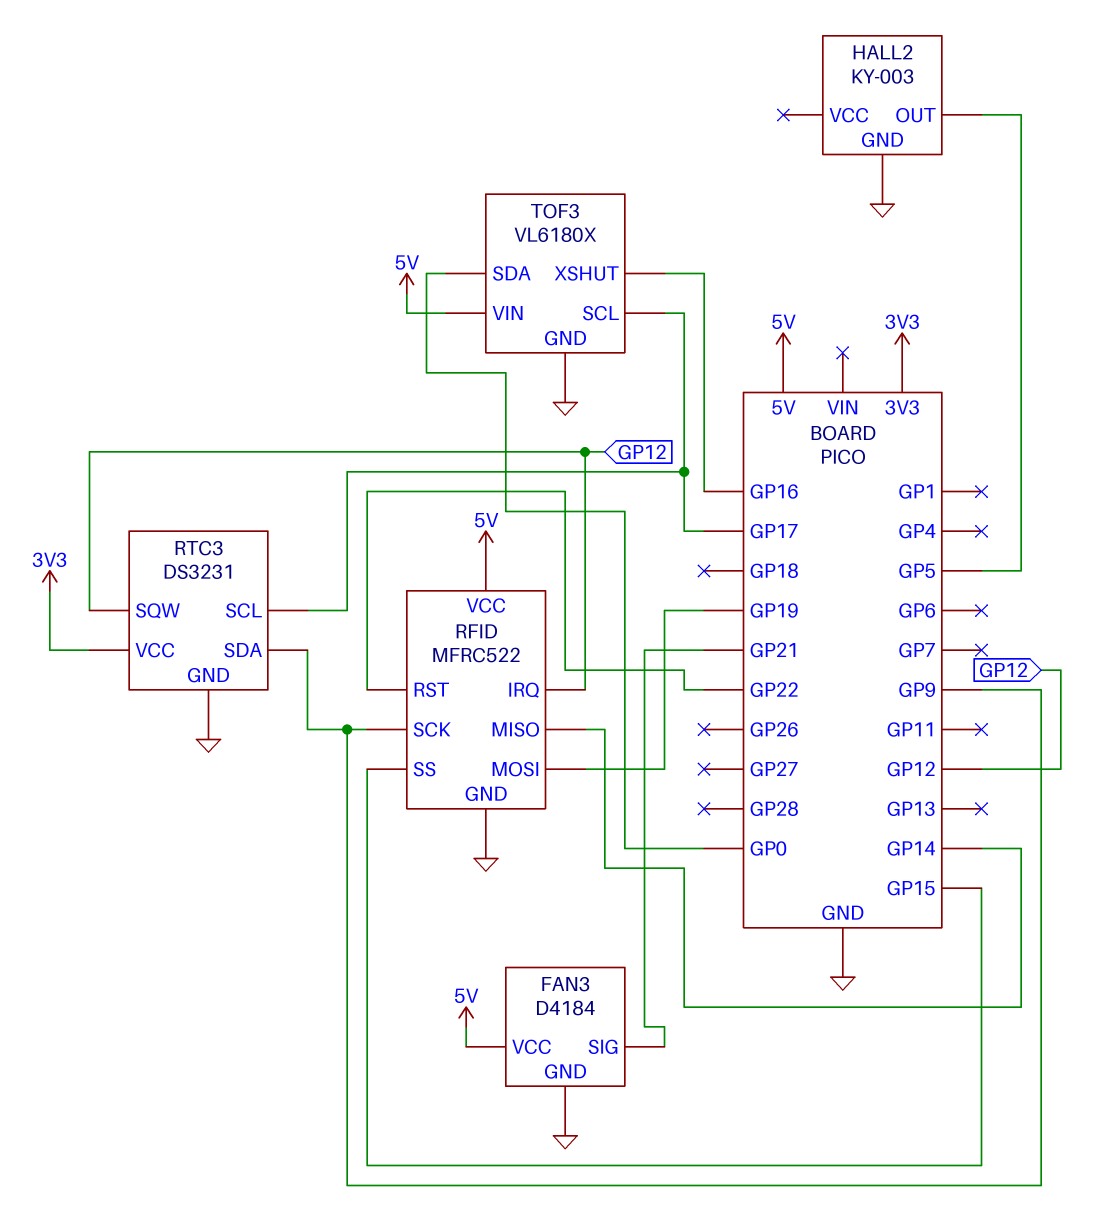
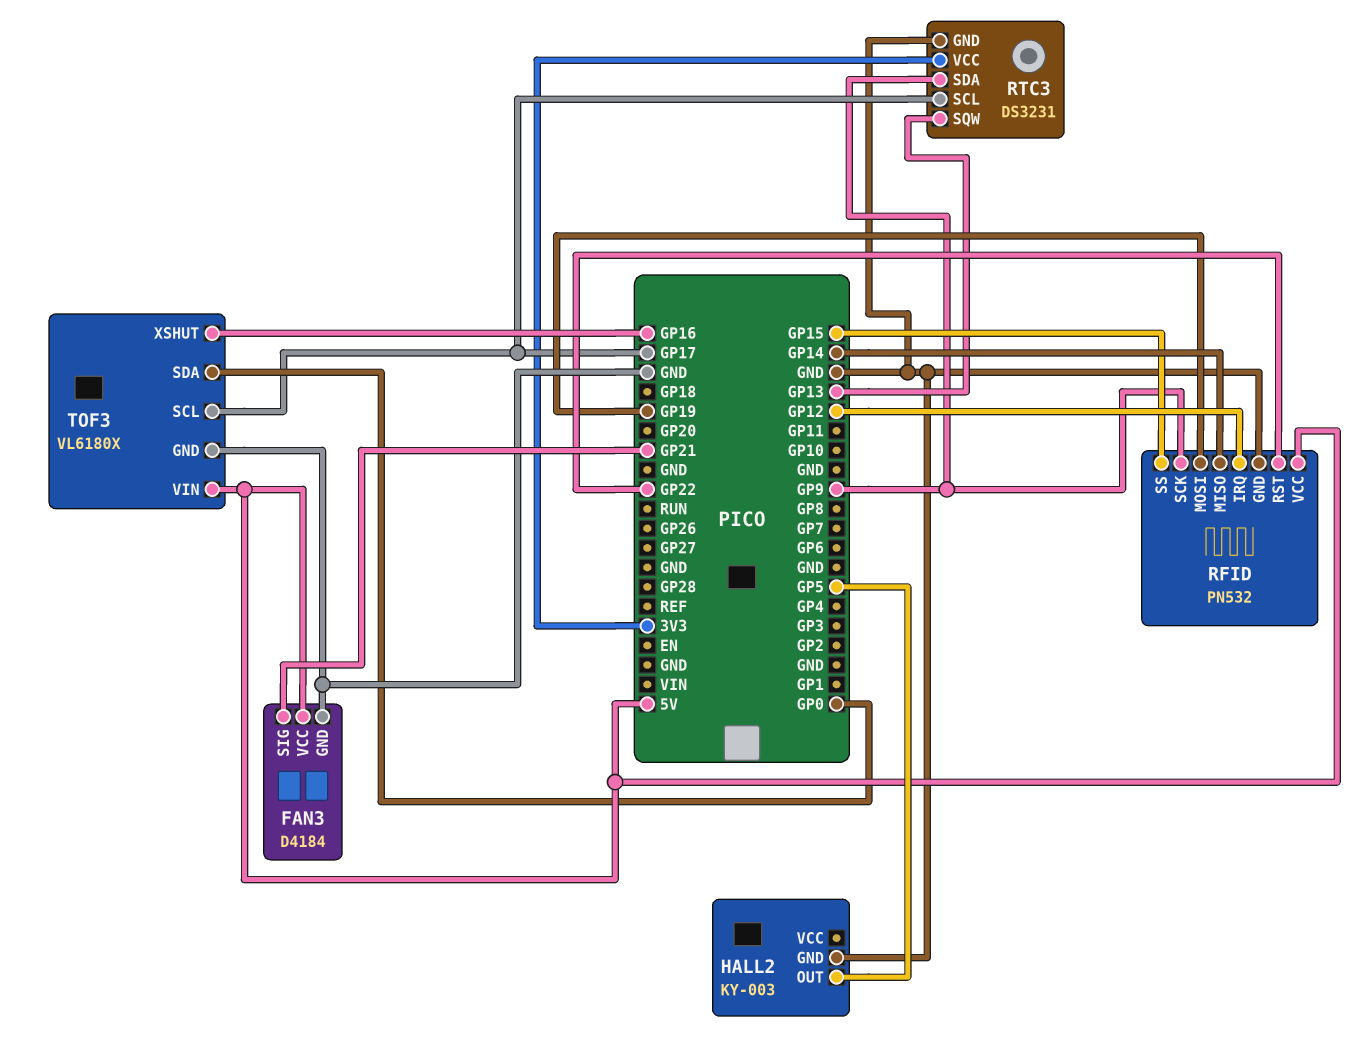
RFID: MFRC522 -> PN532
RTC3 pin SQW: GP12 -> GP13

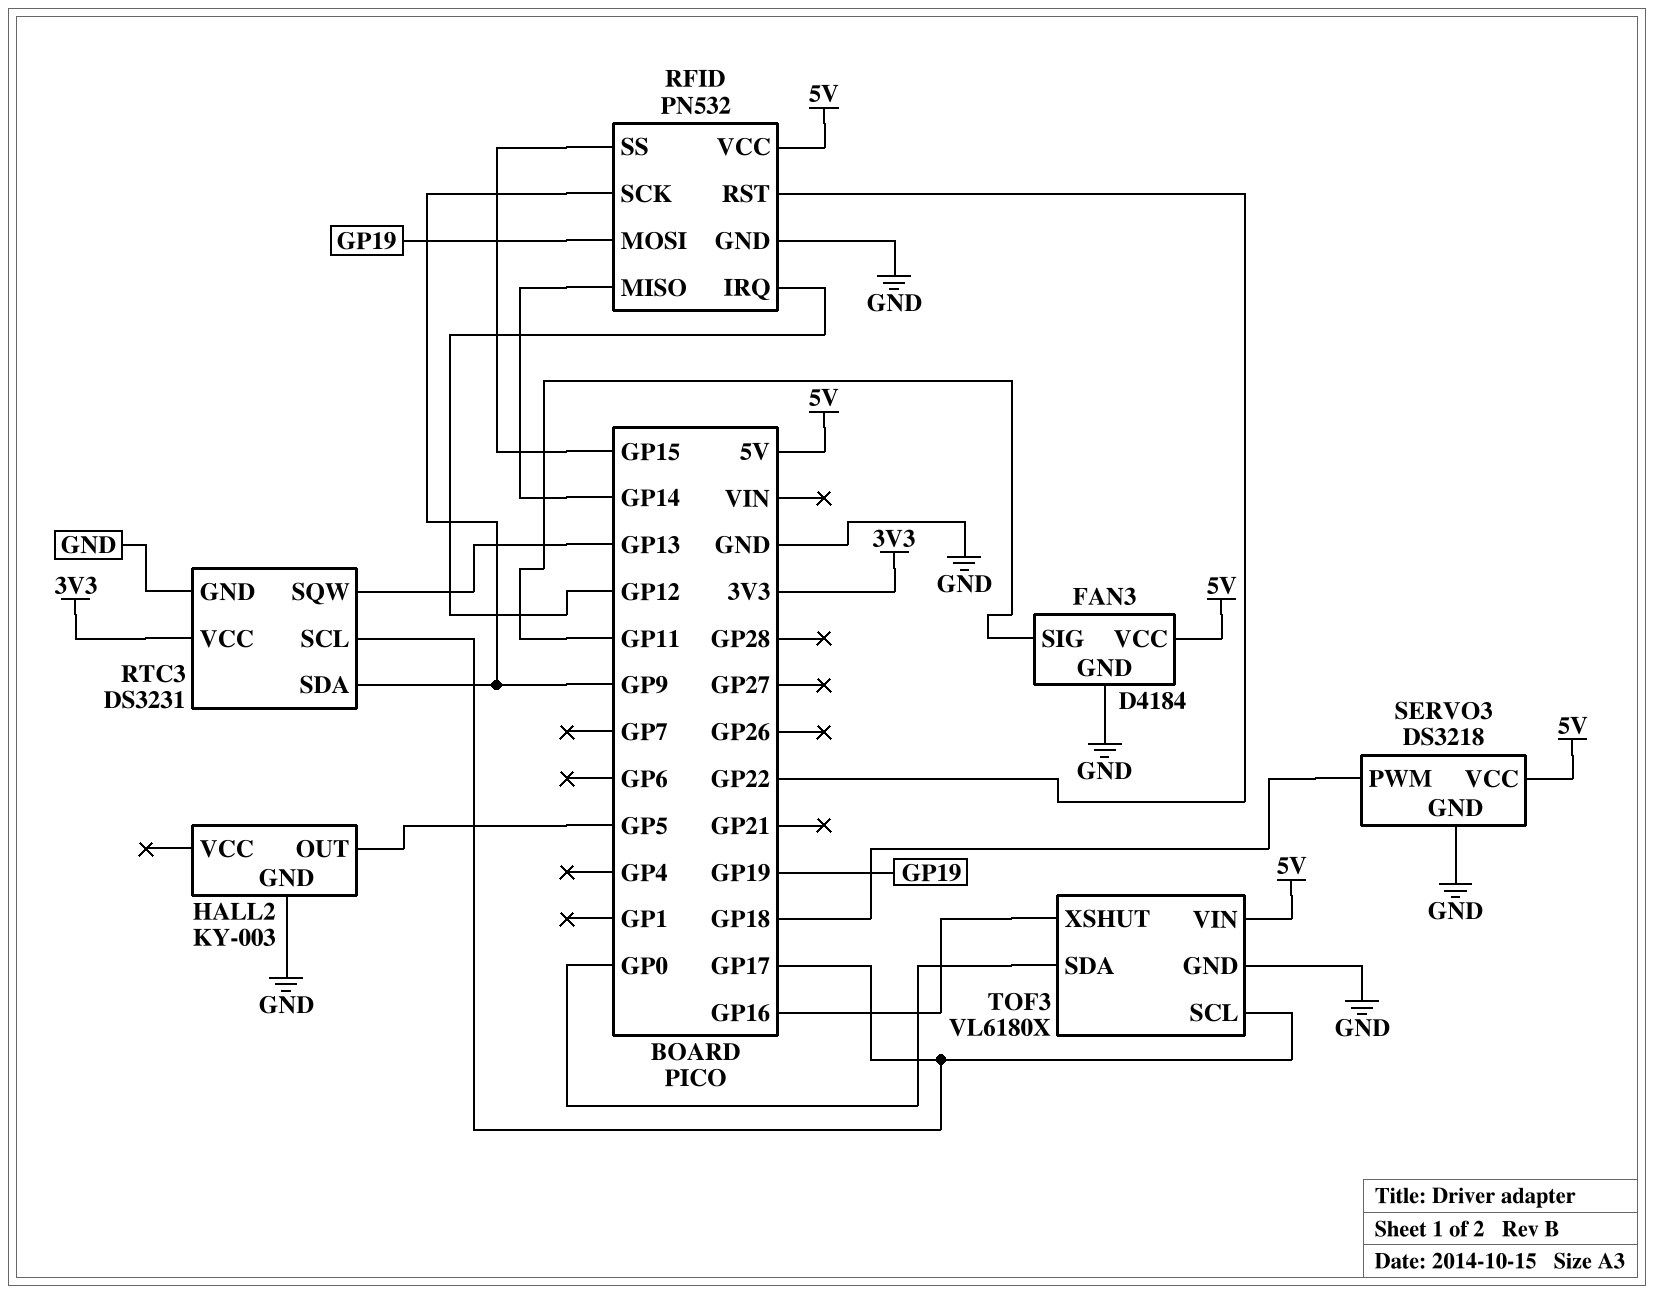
FAN3 pin SIG: GP21 -> GP11
SERVO3: none -> DS3218
SERVO3 pin GND: none -> GND
SERVO3 pin PWM: none -> GP18
SERVO3 pin VCC: none -> 5V

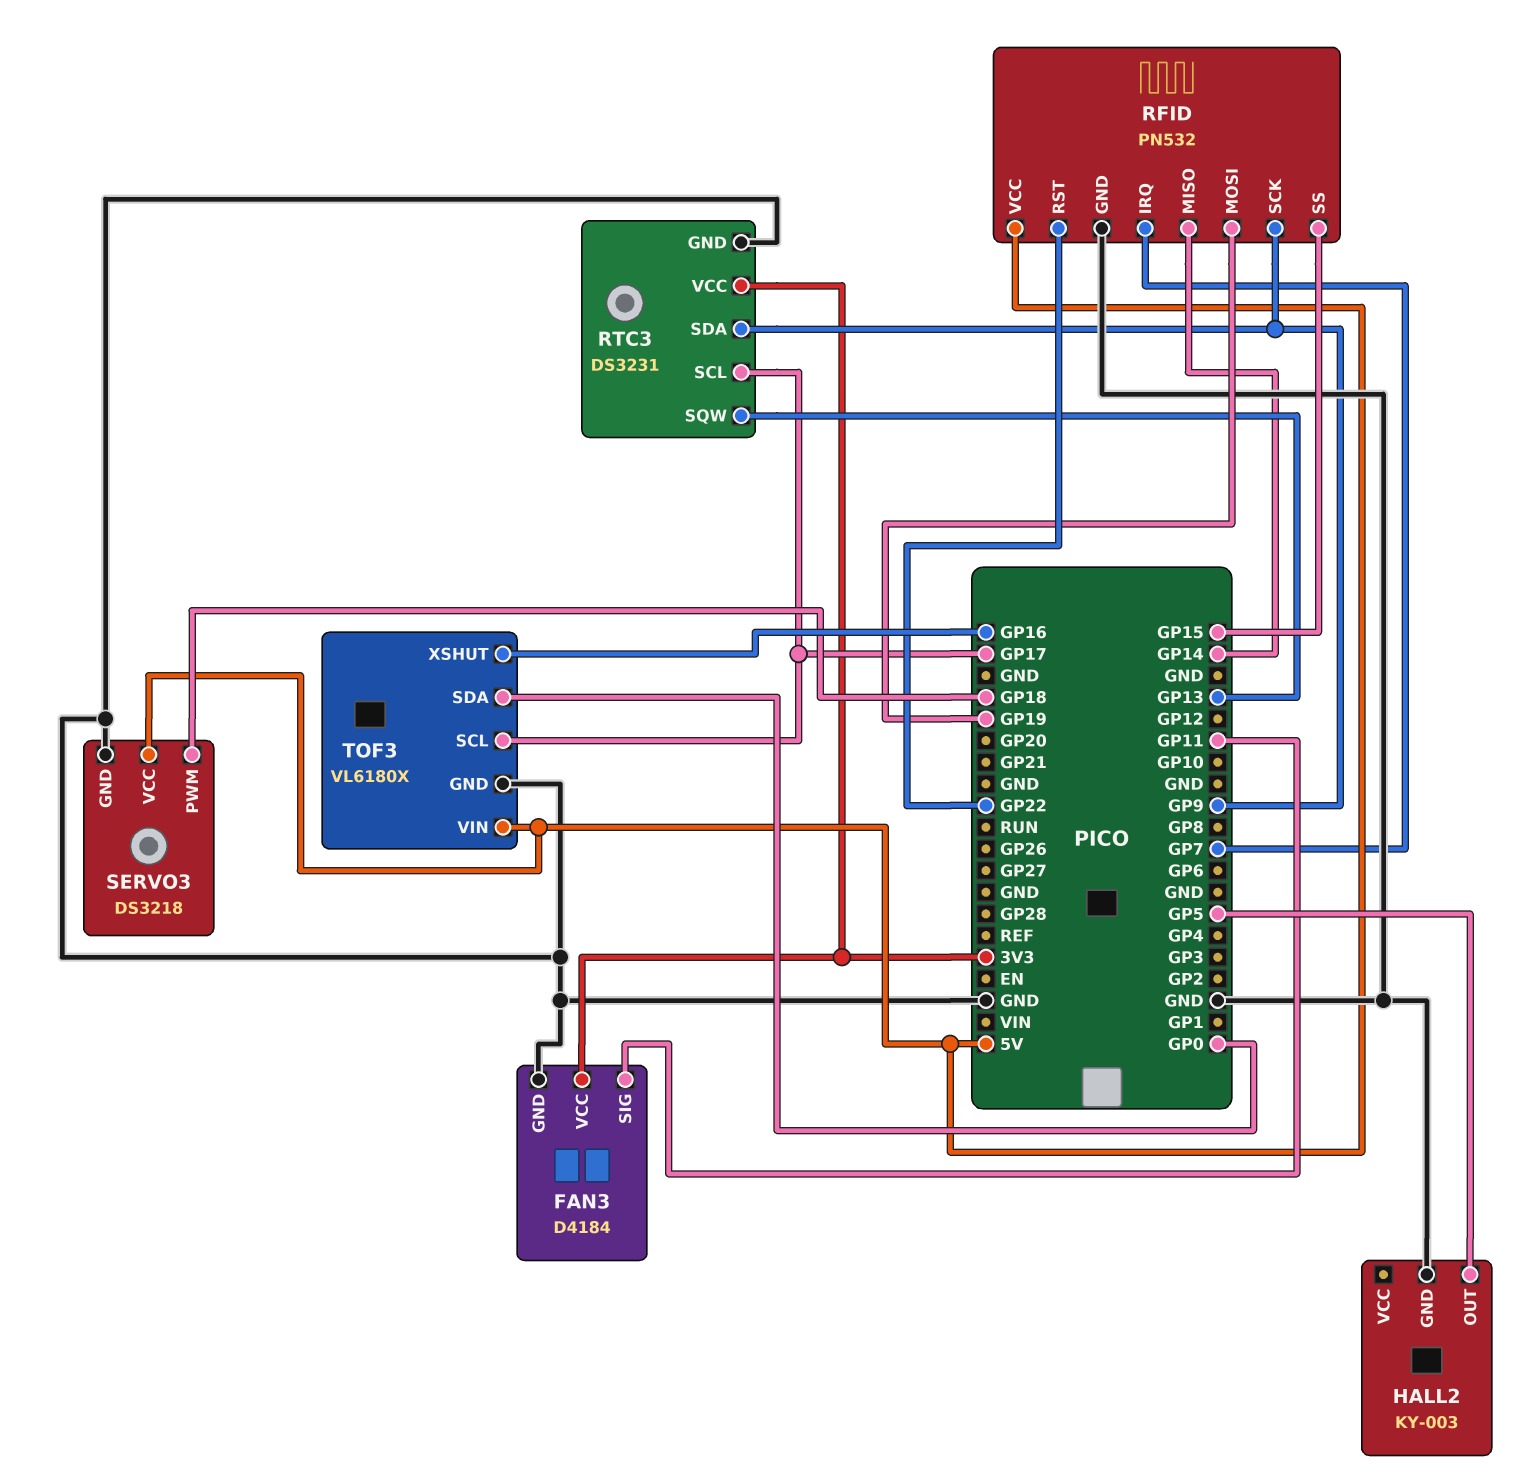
FAN3 pin VCC: 5V -> 3V3
RFID pin IRQ: GP12 -> GP7

